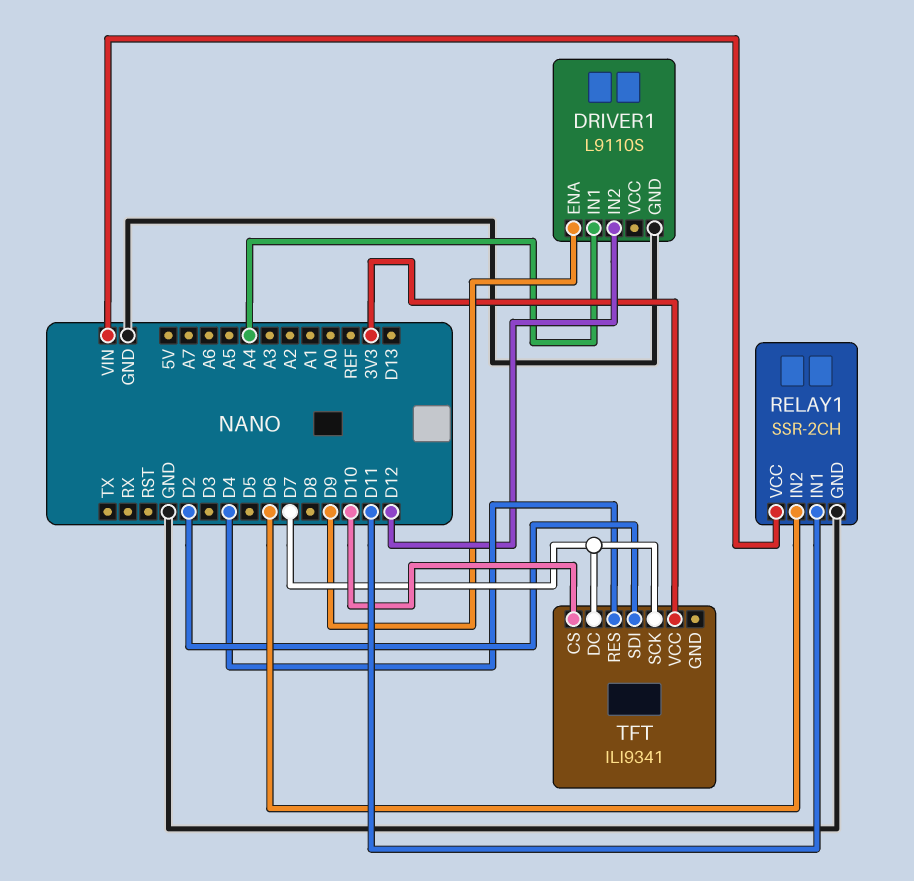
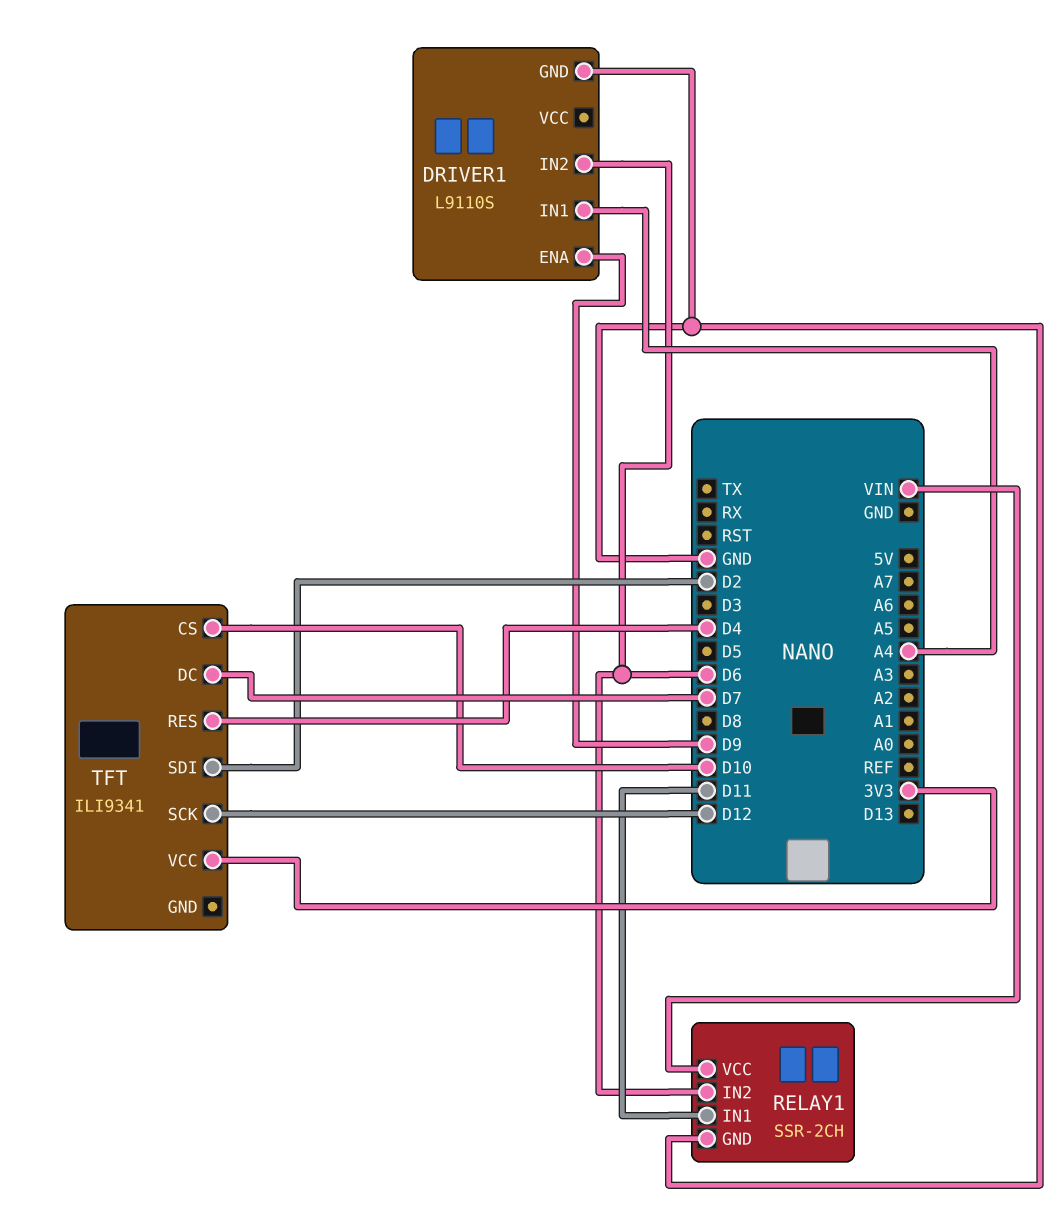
DRIVER1 pin IN2: D12 -> D6
TFT pin SCK: D7 -> D12

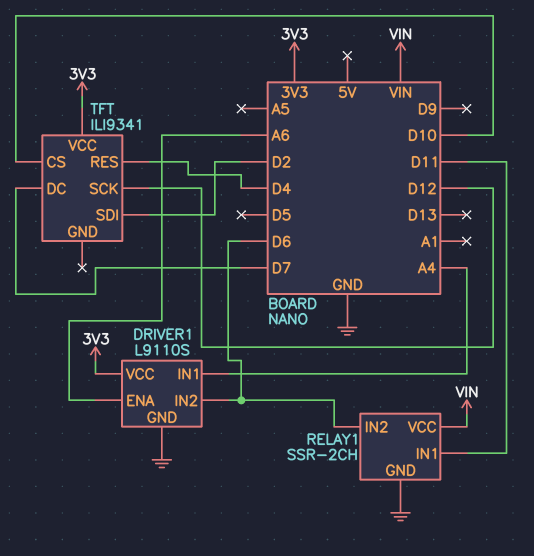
DRIVER1 pin ENA: D9 -> A6
DRIVER1 pin VCC: none -> 3V3

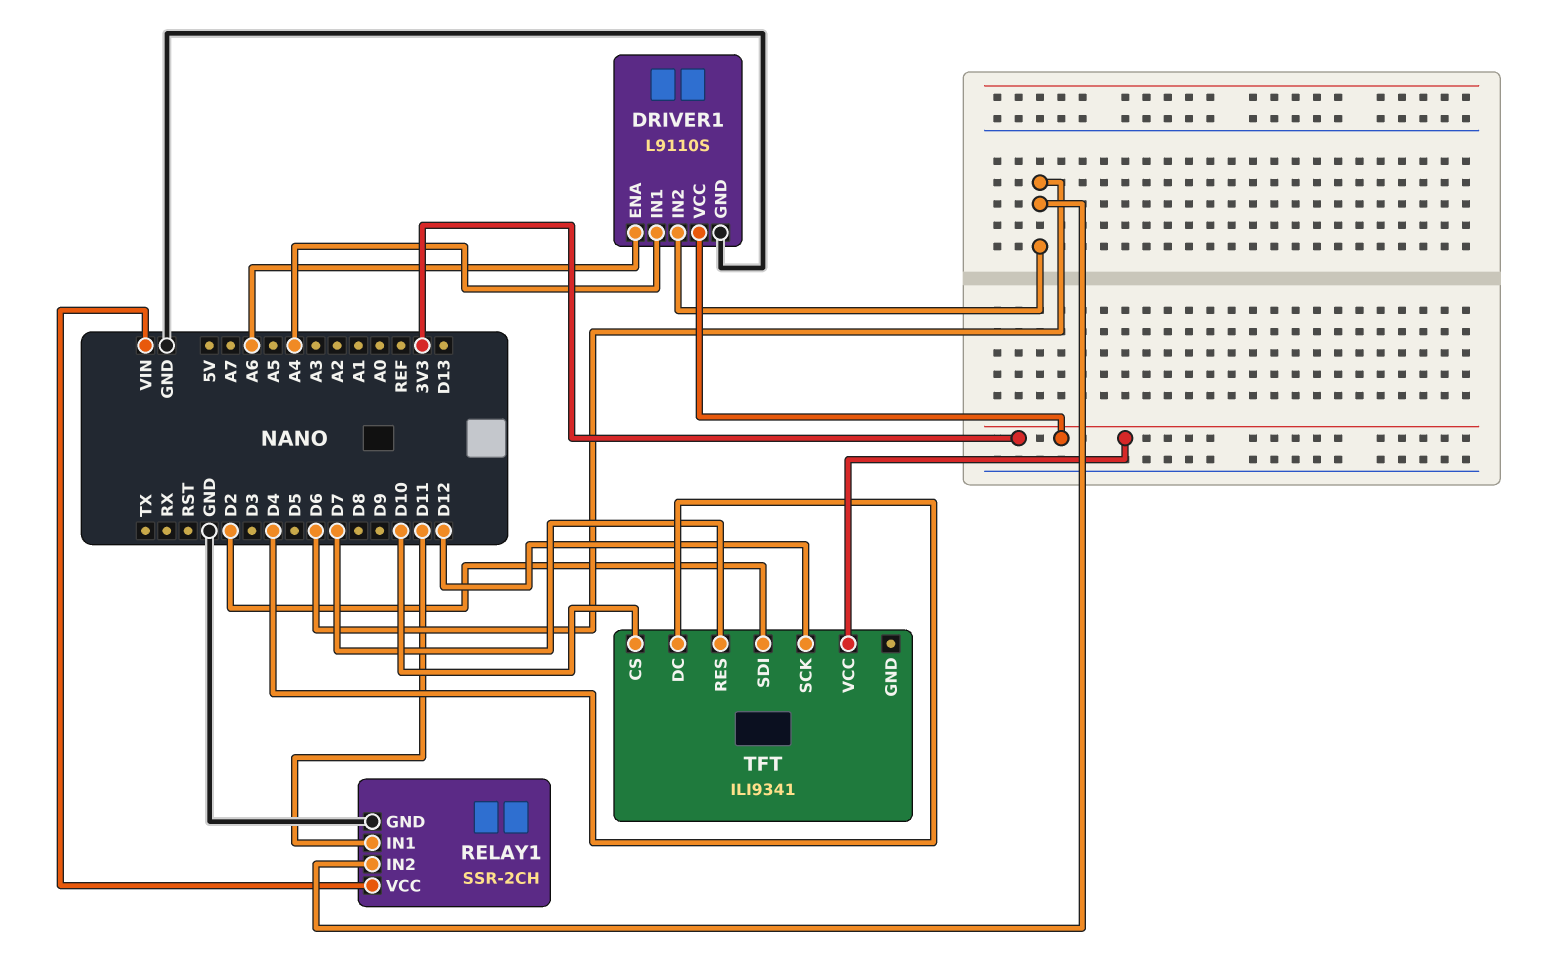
TFT pin DC: D7 -> D4
TFT pin RES: D4 -> D7

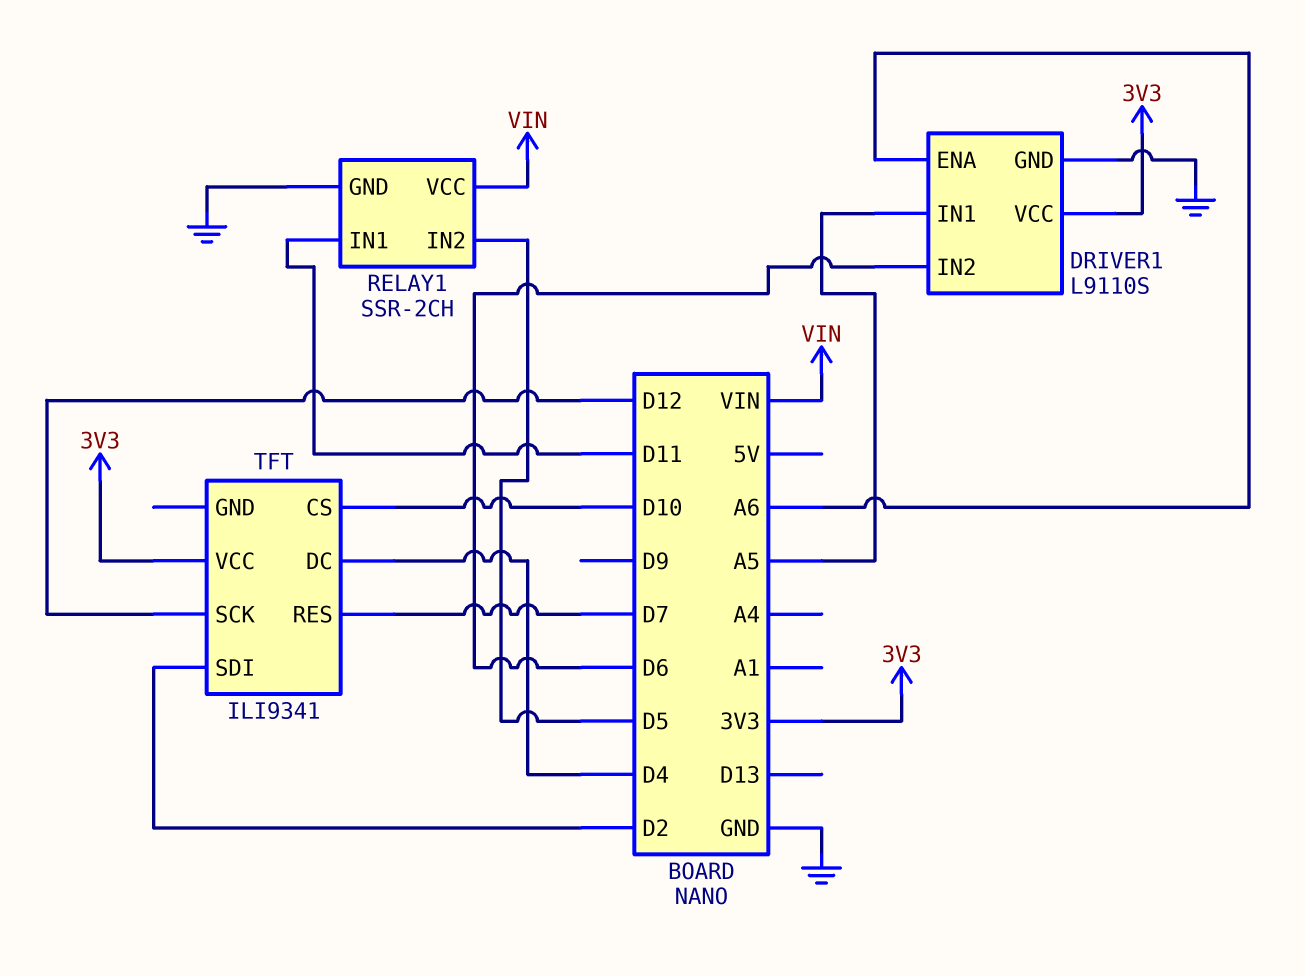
DRIVER1 pin IN1: A4 -> A5
RELAY1 pin IN2: D6 -> D5

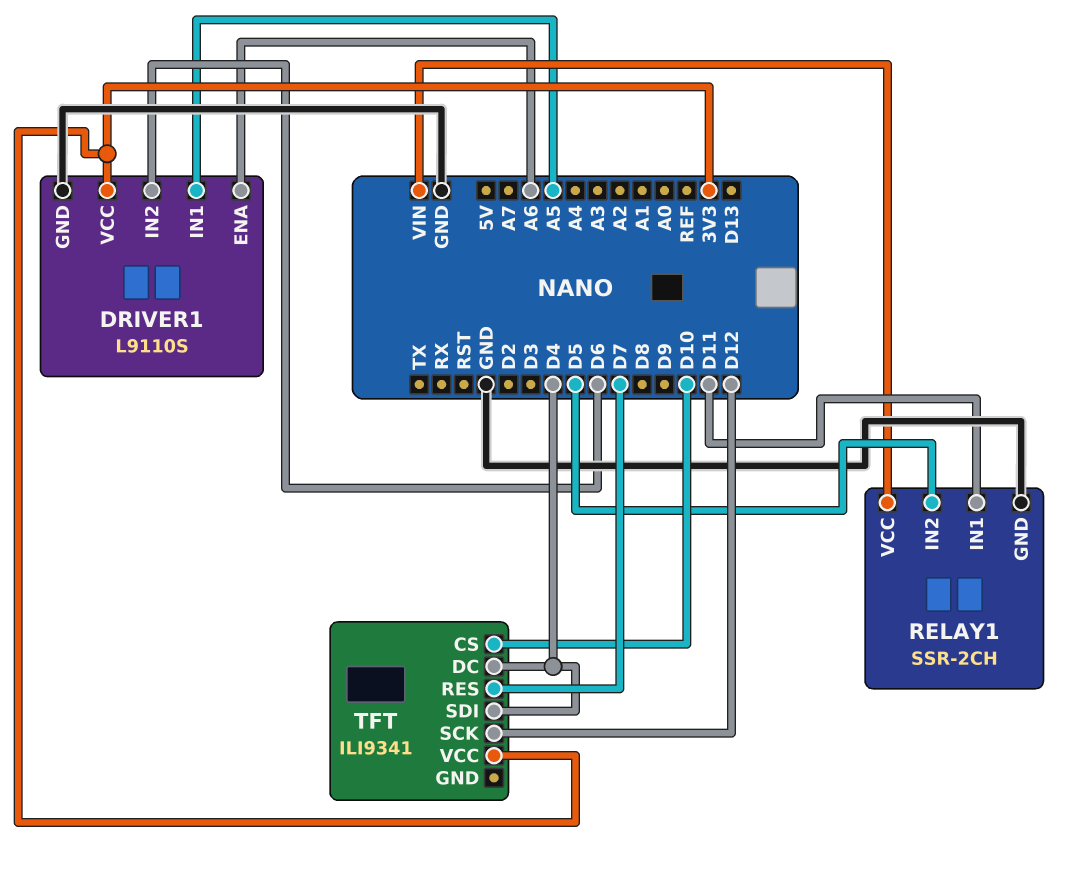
TFT pin SDI: D2 -> D4

